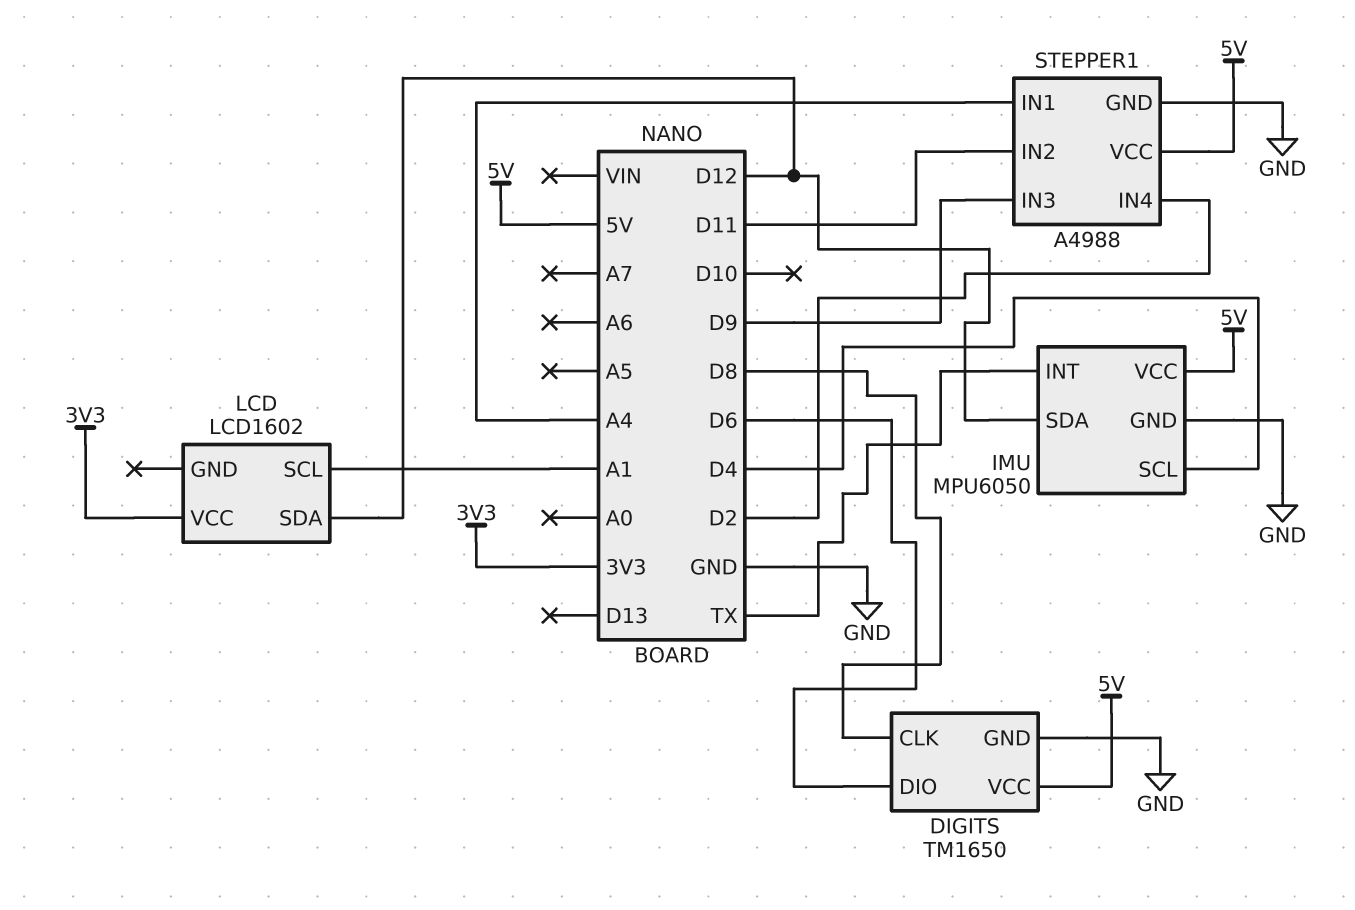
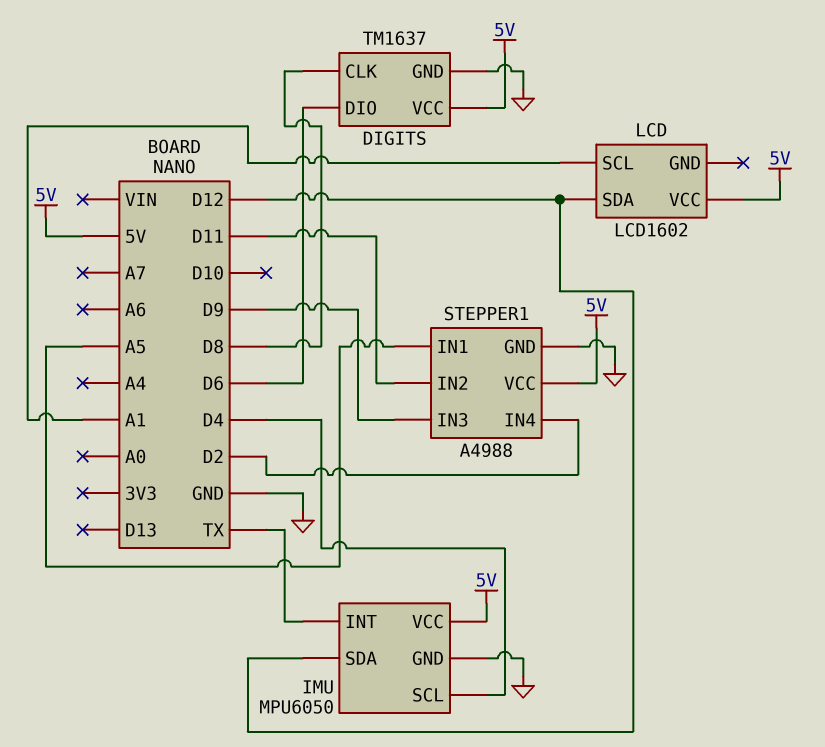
DIGITS: TM1650 -> TM1637
LCD pin VCC: 3V3 -> 5V
STEPPER1 pin IN1: A4 -> A5

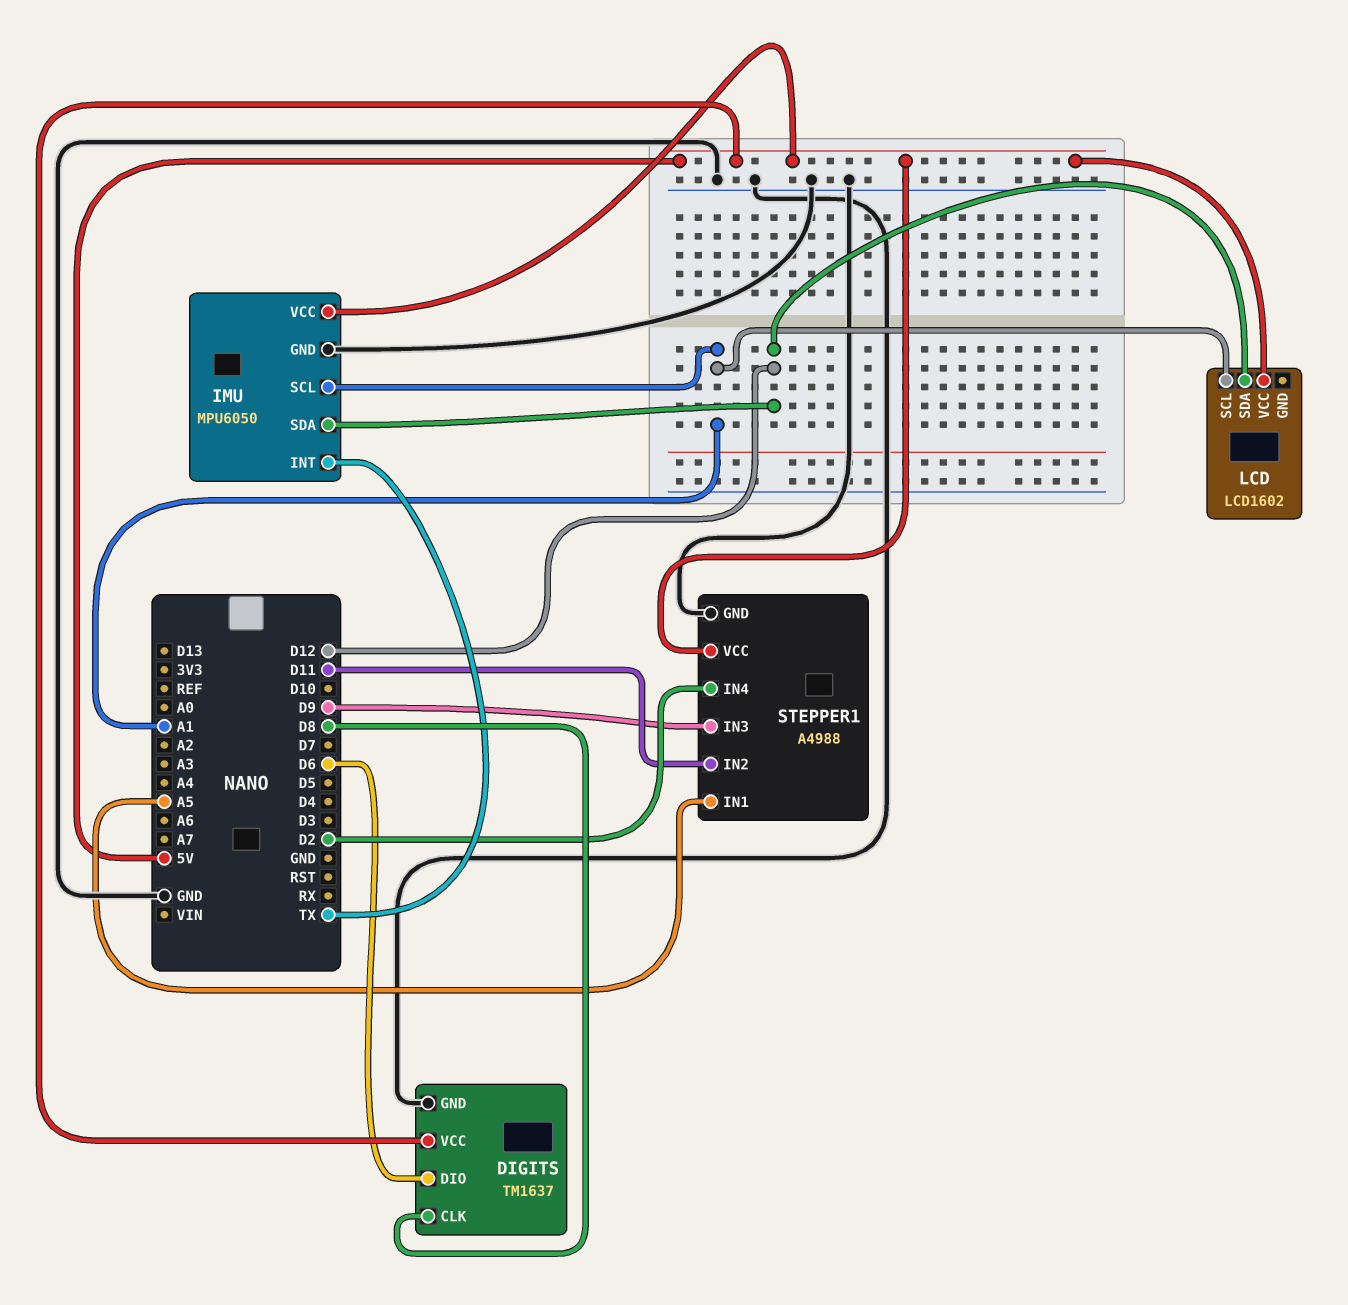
IMU pin SCL: D4 -> A1

